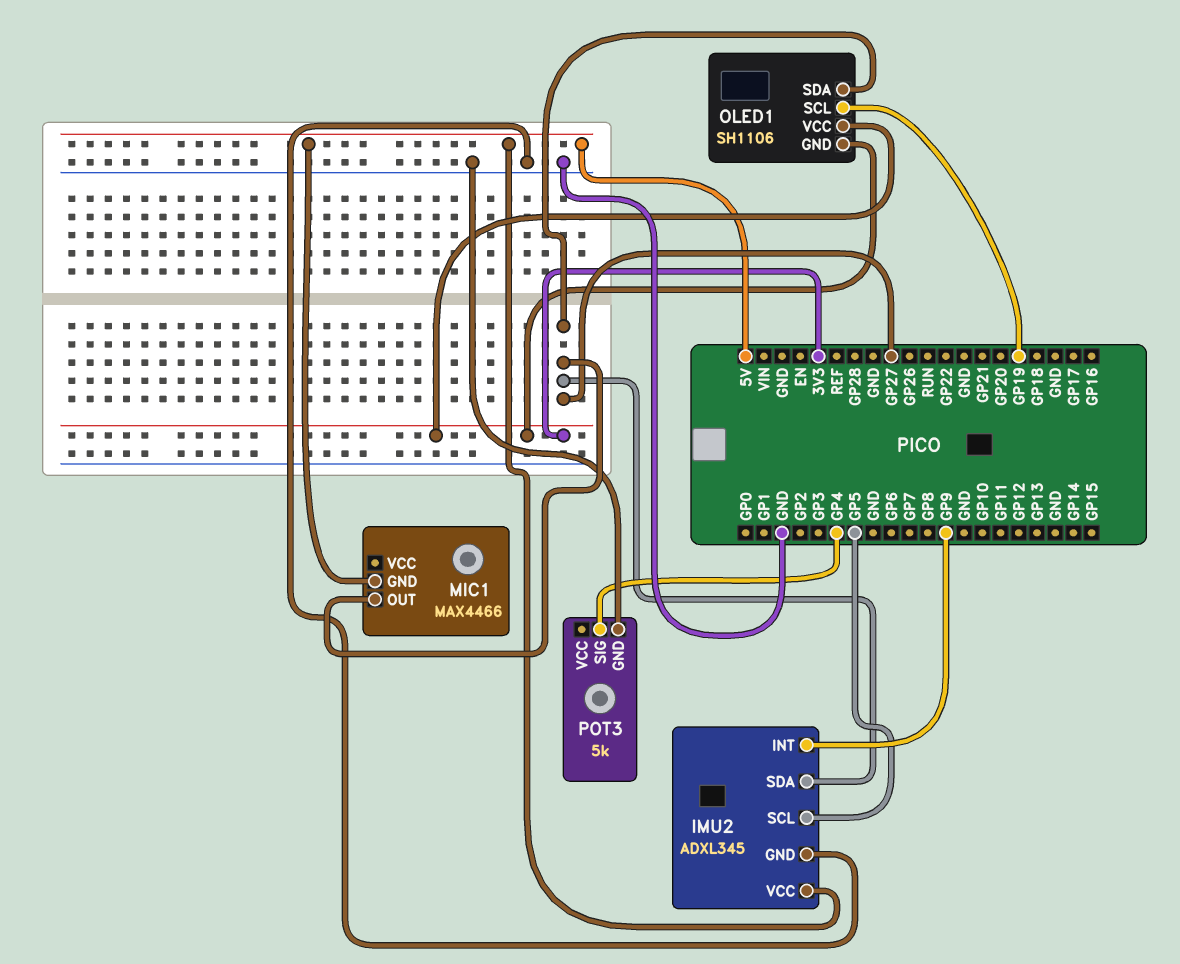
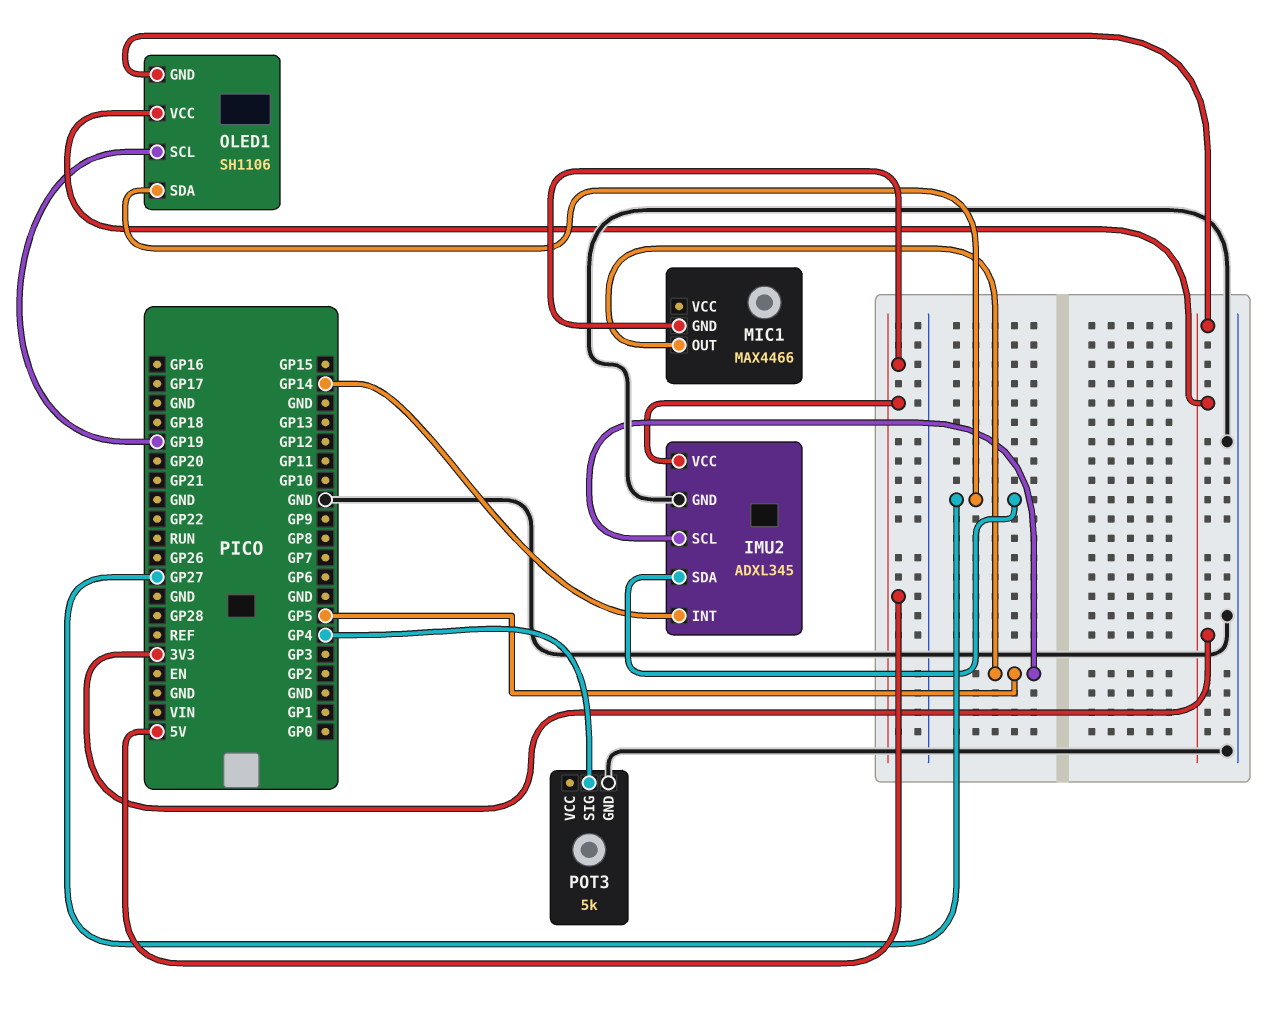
IMU2 pin INT: GP9 -> GP14
MIC1 pin OUT: GP27 -> GP5

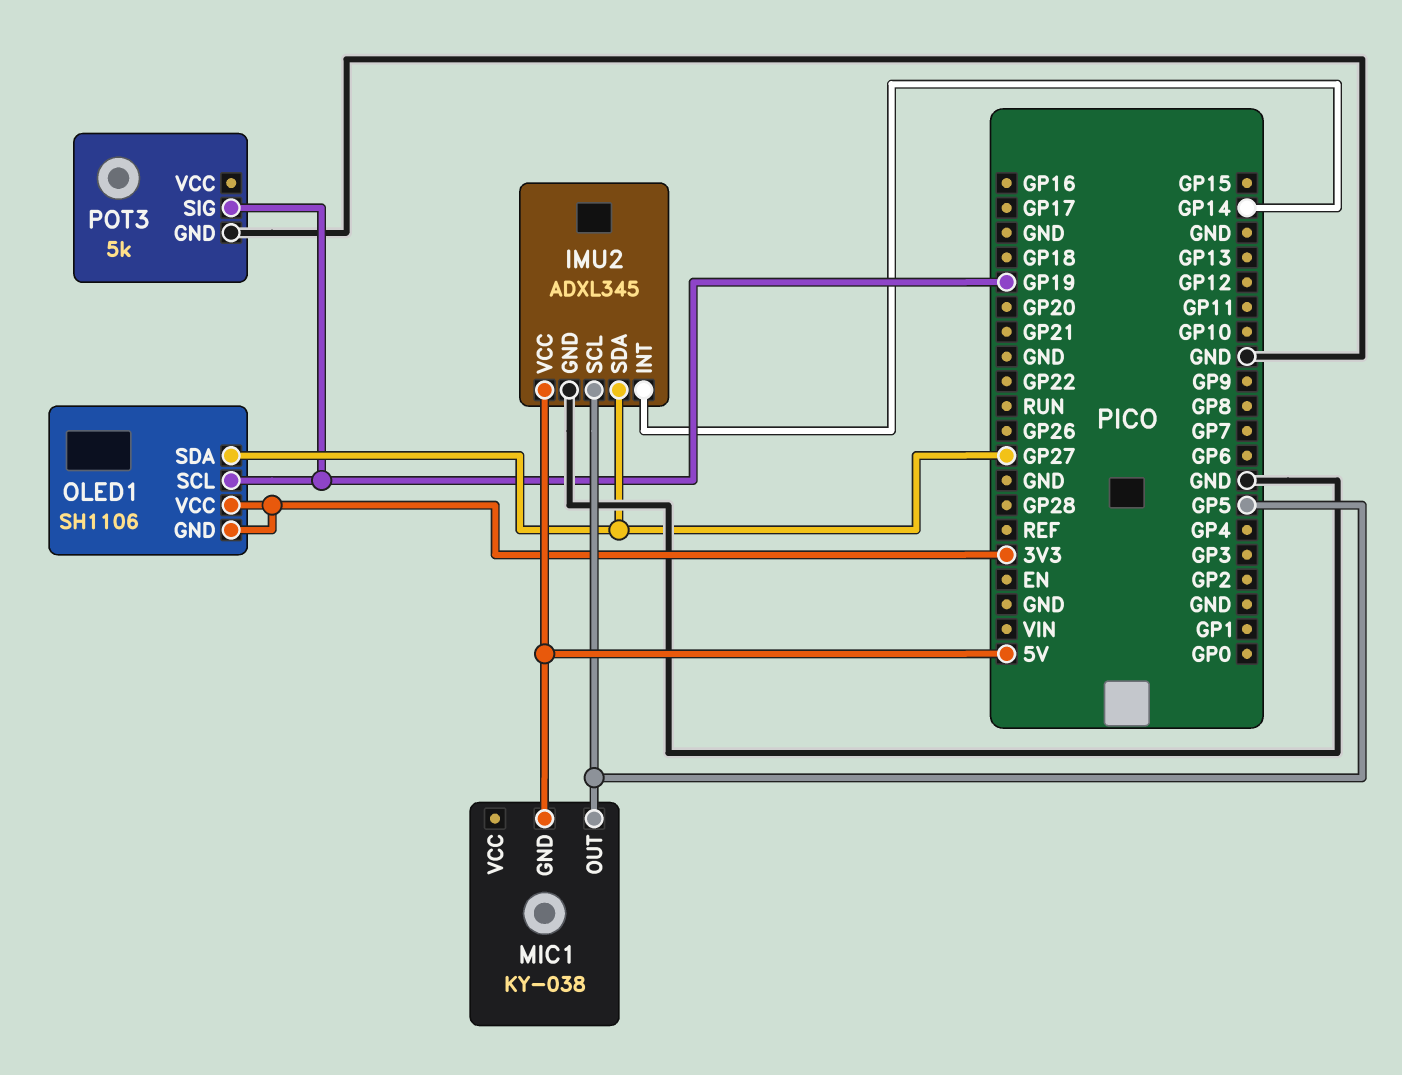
MIC1: MAX4466 -> KY-038
POT3 pin SIG: GP4 -> GP19

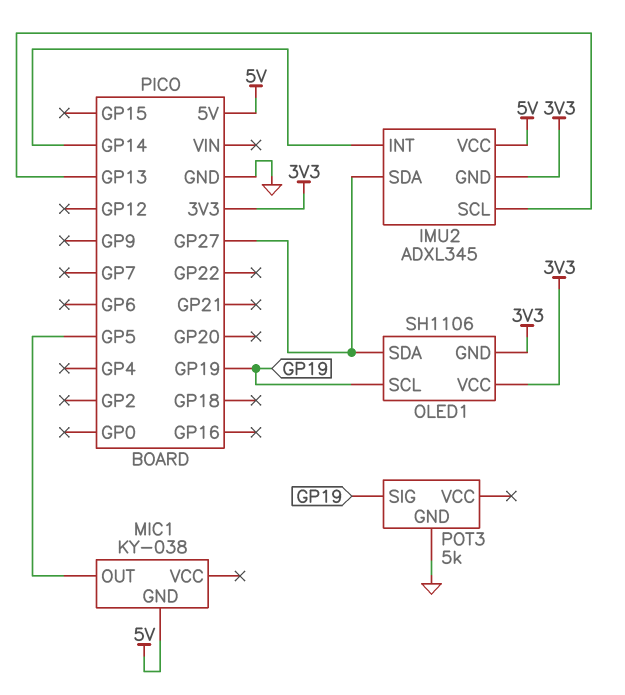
IMU2 pin GND: GND -> 3V3
IMU2 pin SCL: GP5 -> GP13

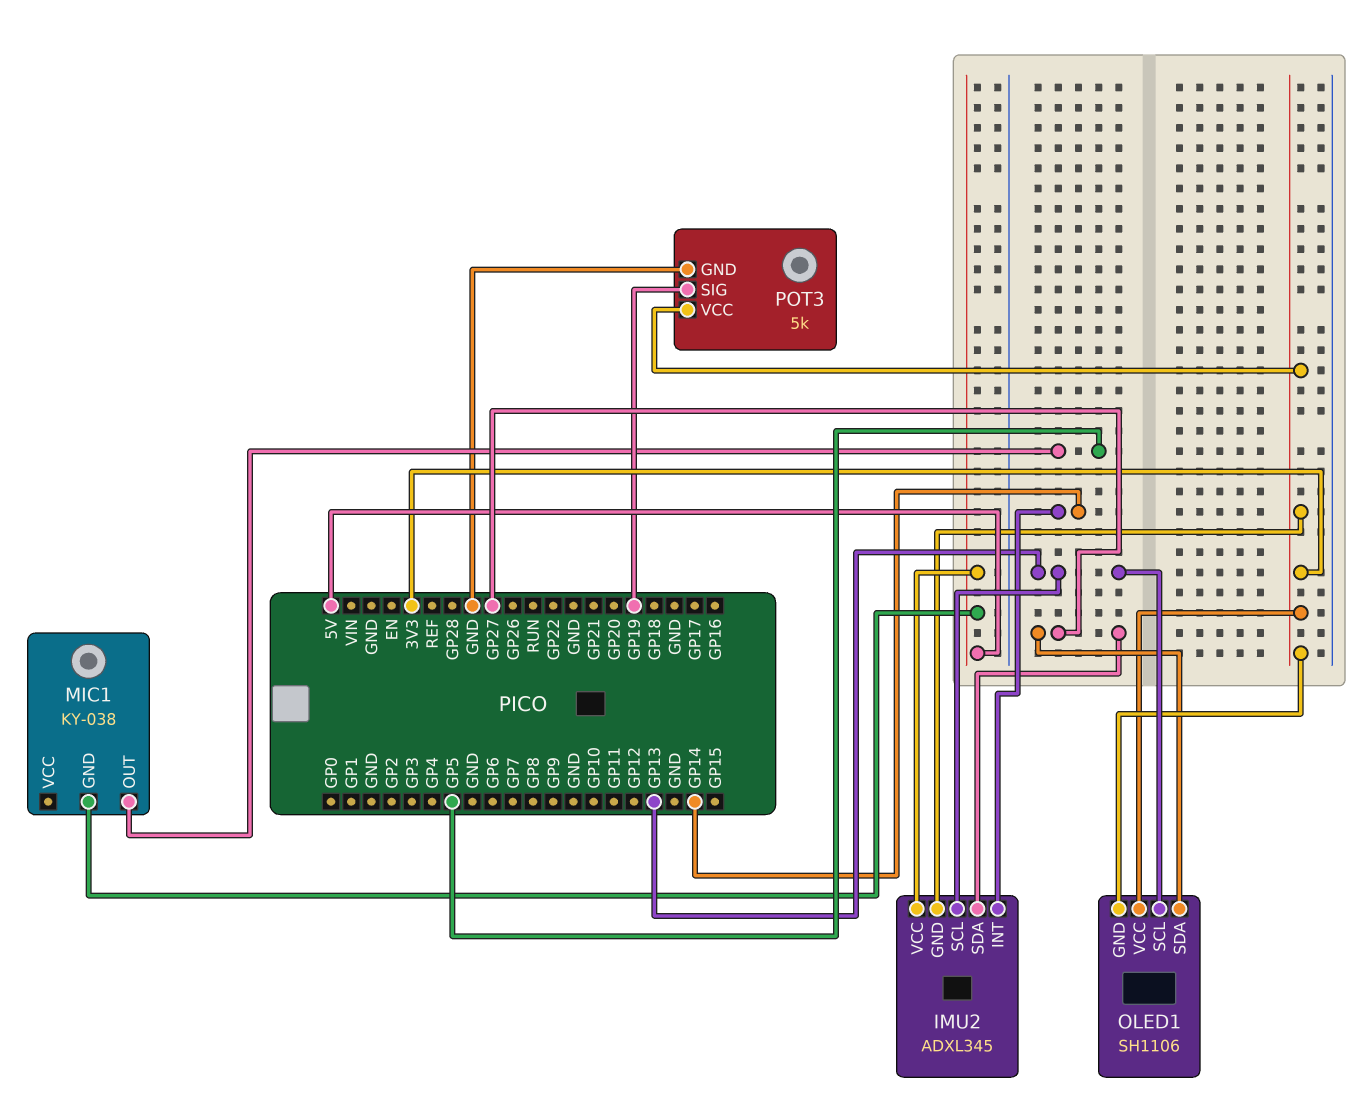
OLED1 pin SCL: GP19 -> GP13
POT3 pin VCC: none -> 3V3

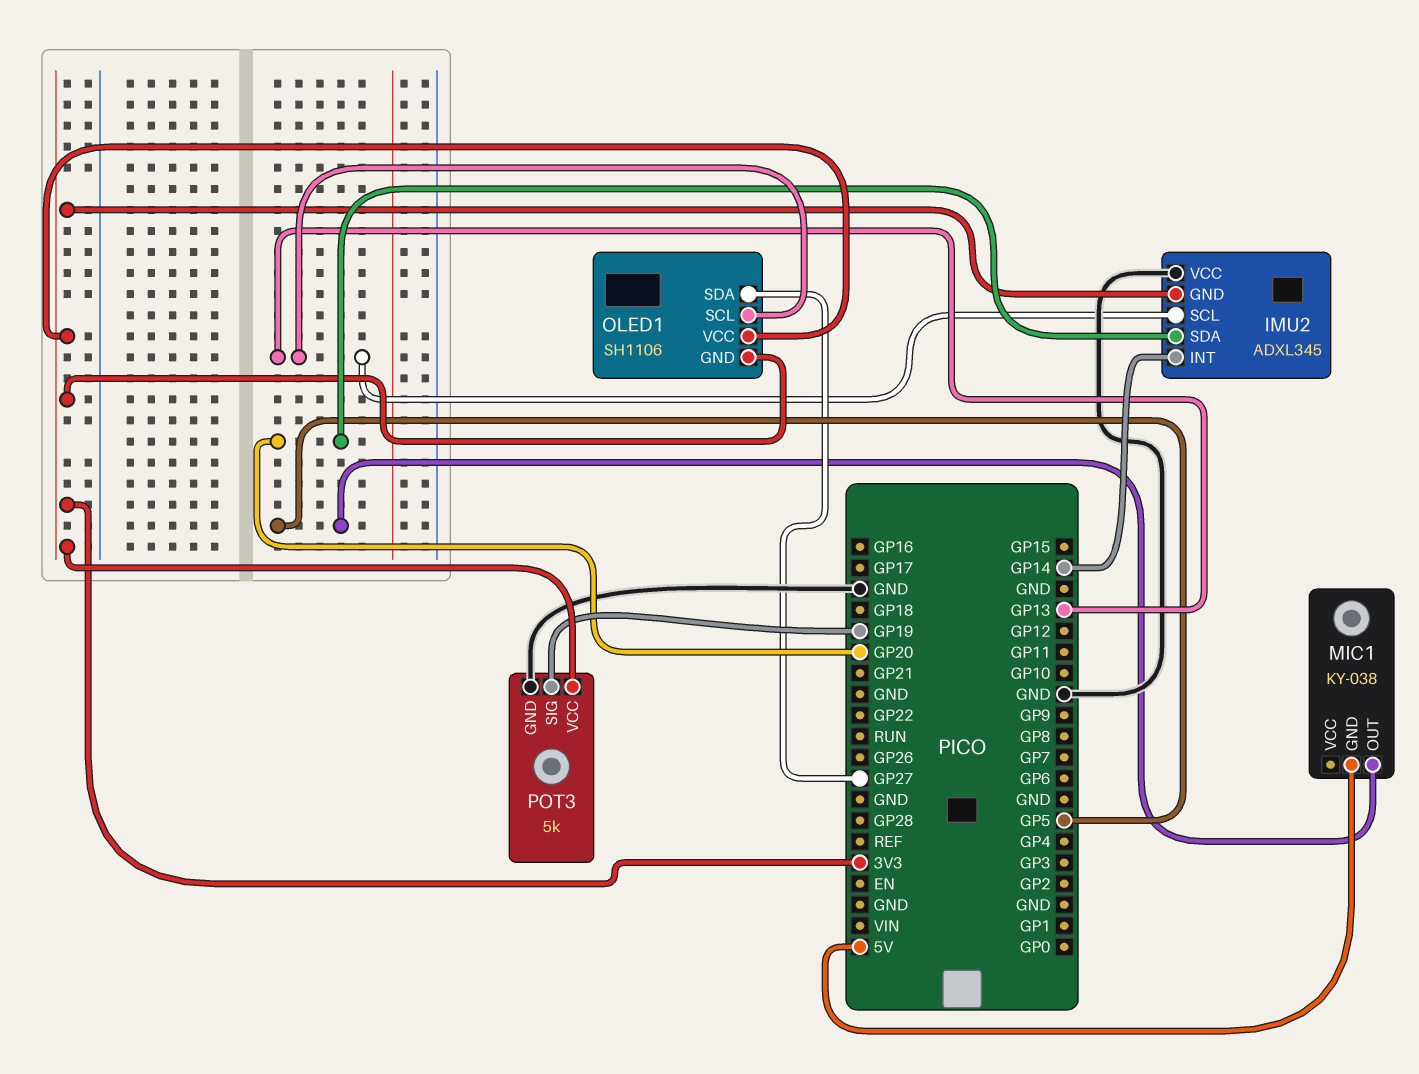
IMU2 pin SDA: GP27 -> GP20
IMU2 pin VCC: 5V -> GND

